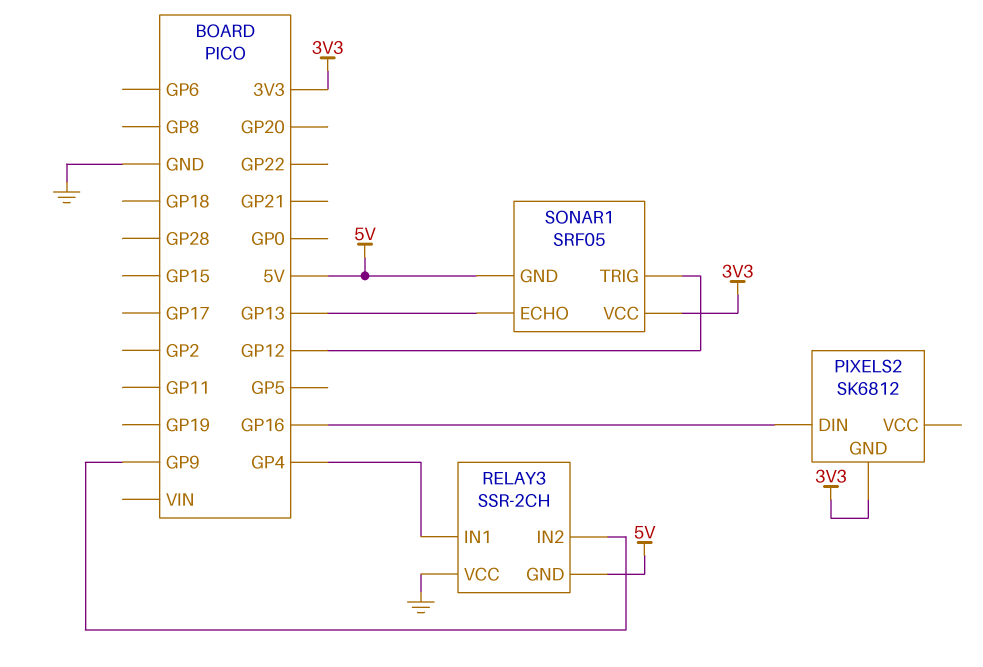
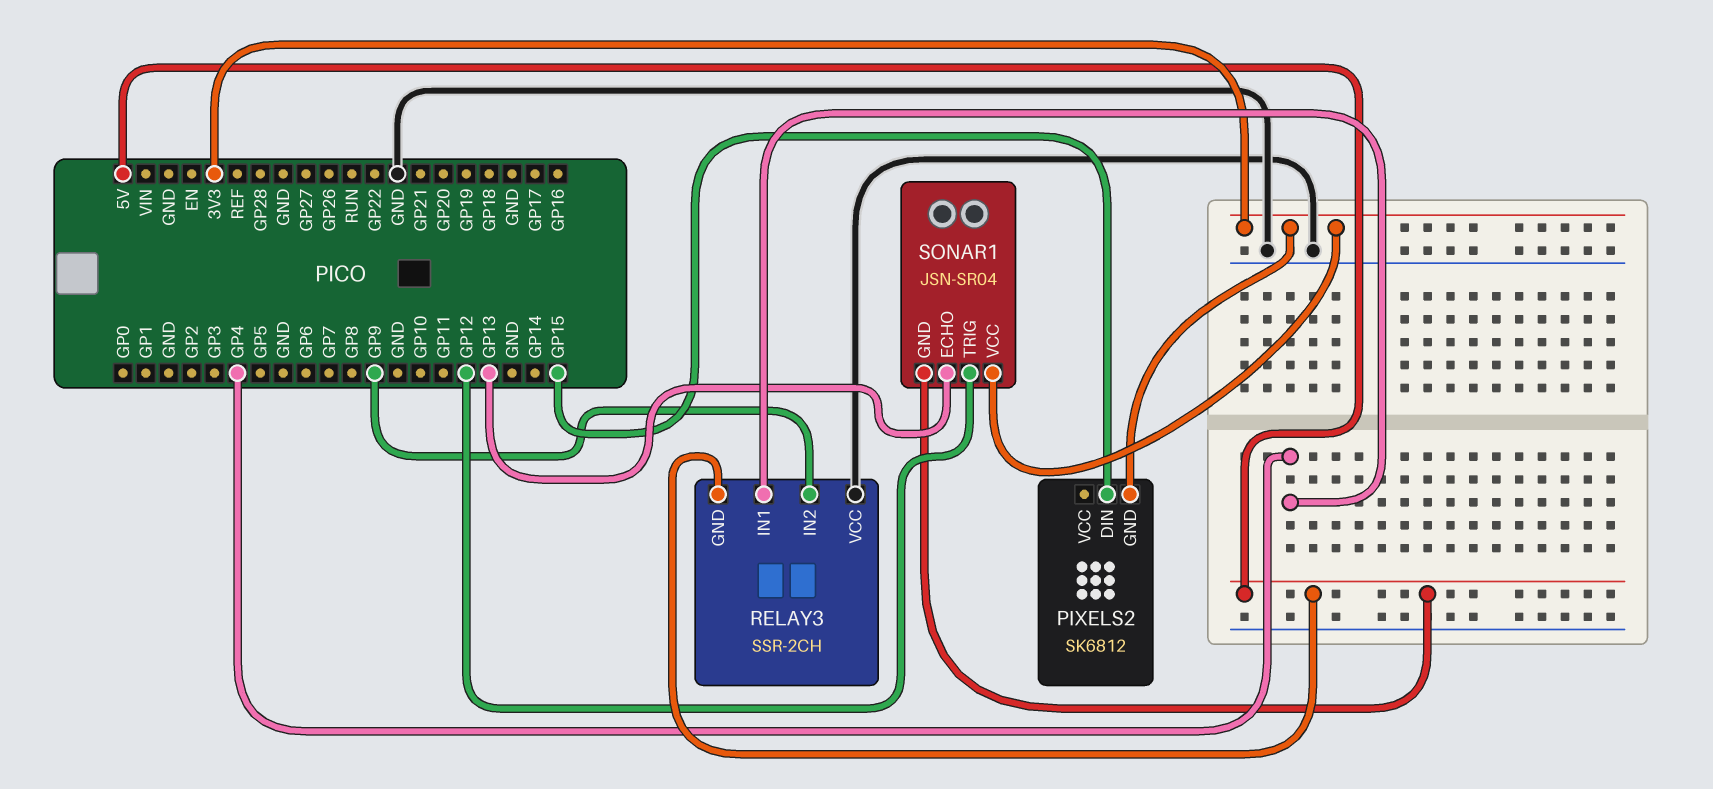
PIXELS2 pin DIN: GP16 -> GP15
SONAR1: SRF05 -> JSN-SR04

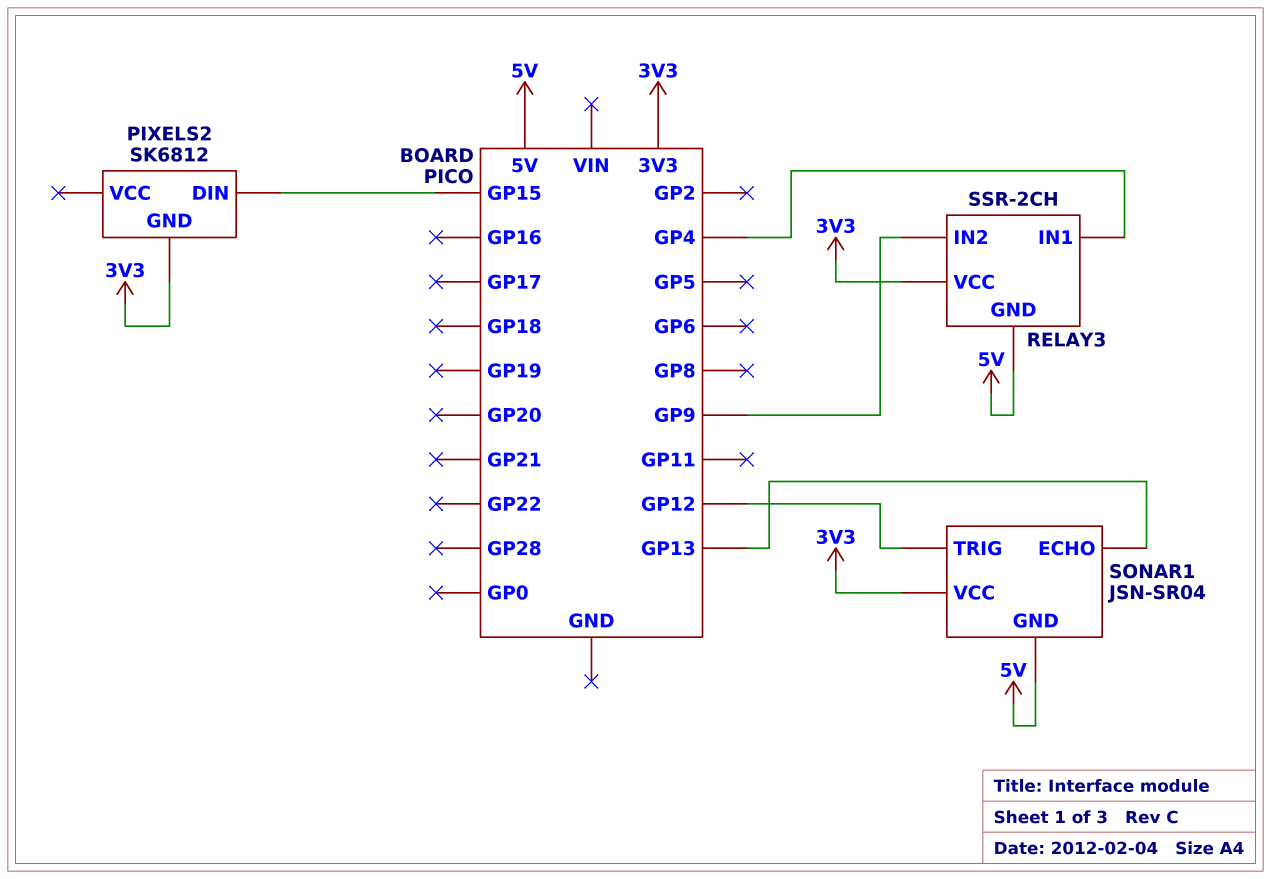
RELAY3 pin VCC: GND -> 3V3

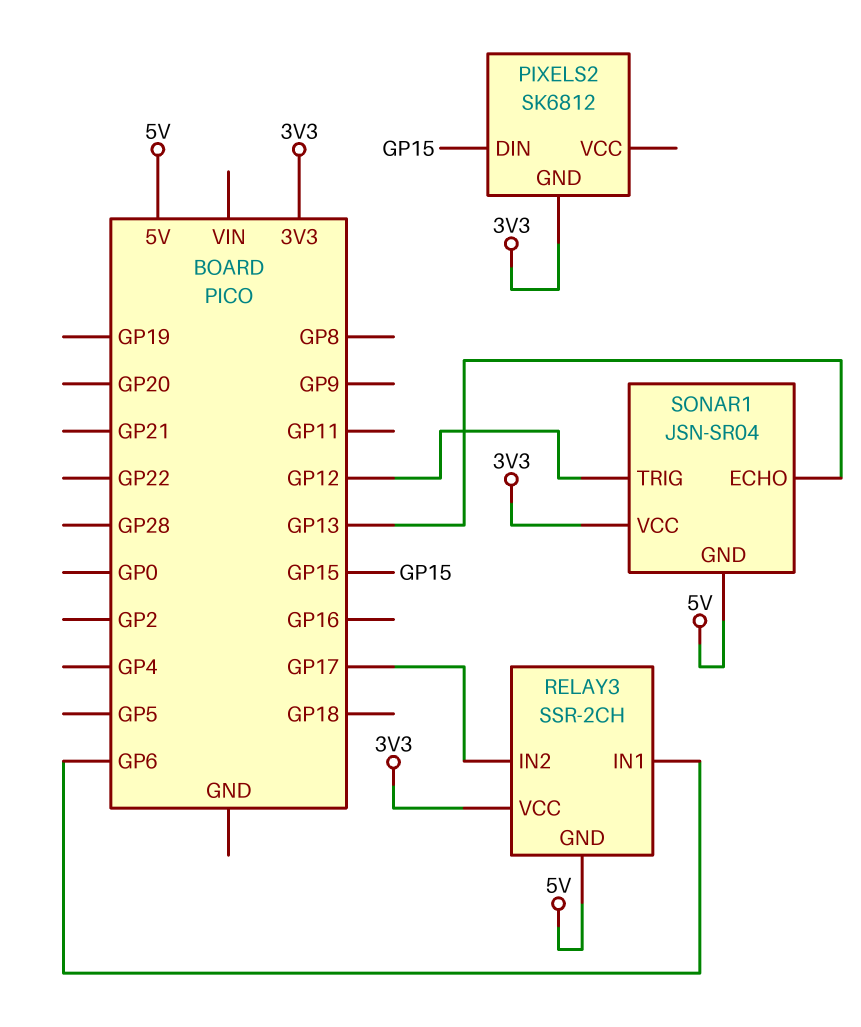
RELAY3 pin IN1: GP4 -> GP6
RELAY3 pin IN2: GP9 -> GP17

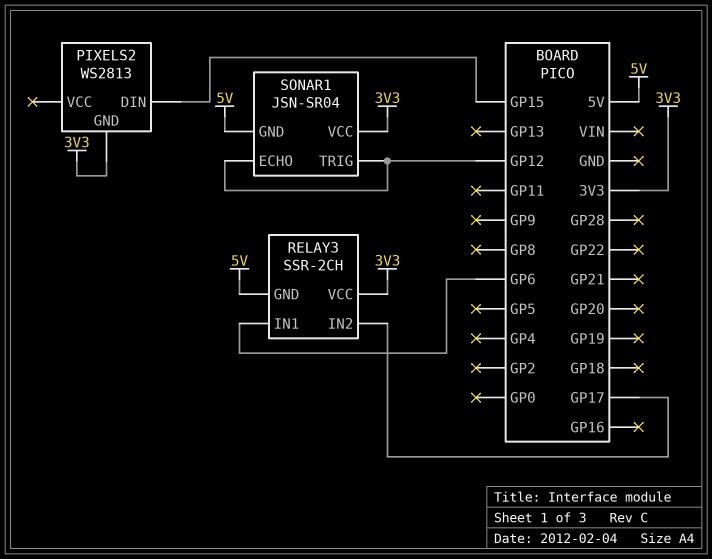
PIXELS2: SK6812 -> WS2813
SONAR1 pin ECHO: GP13 -> GP12

